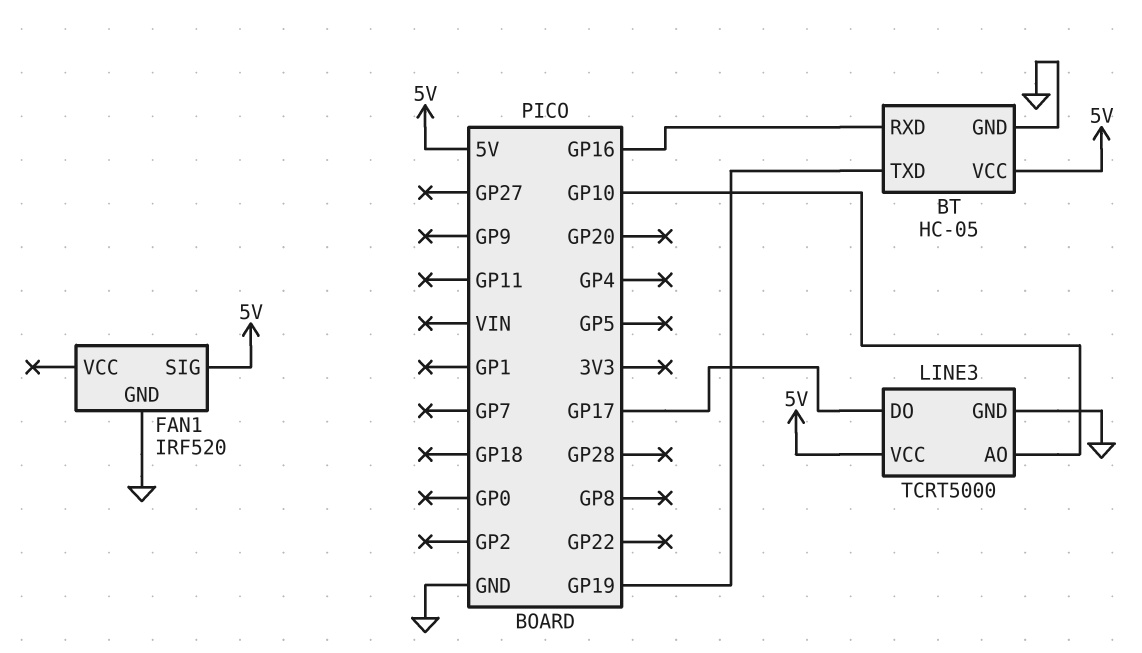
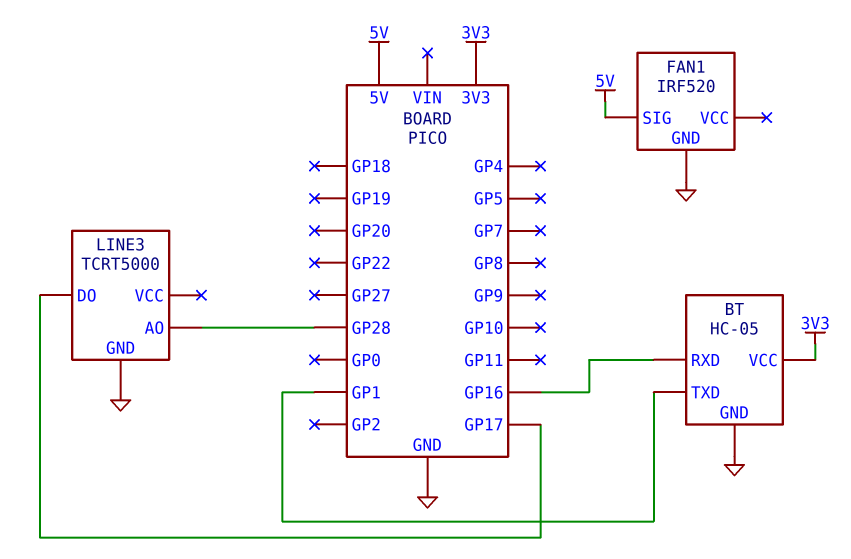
BT pin TXD: GP19 -> GP1
BT pin VCC: 5V -> 3V3
LINE3 pin AO: GP10 -> GP28
LINE3 pin VCC: 5V -> none

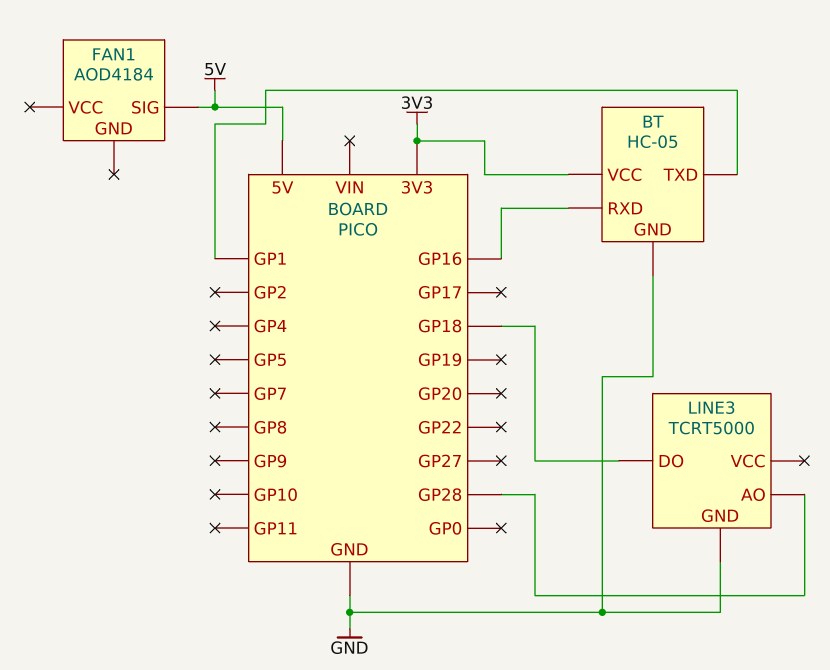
FAN1: IRF520 -> AOD4184
FAN1 pin GND: GND -> none
LINE3 pin DO: GP17 -> GP18

